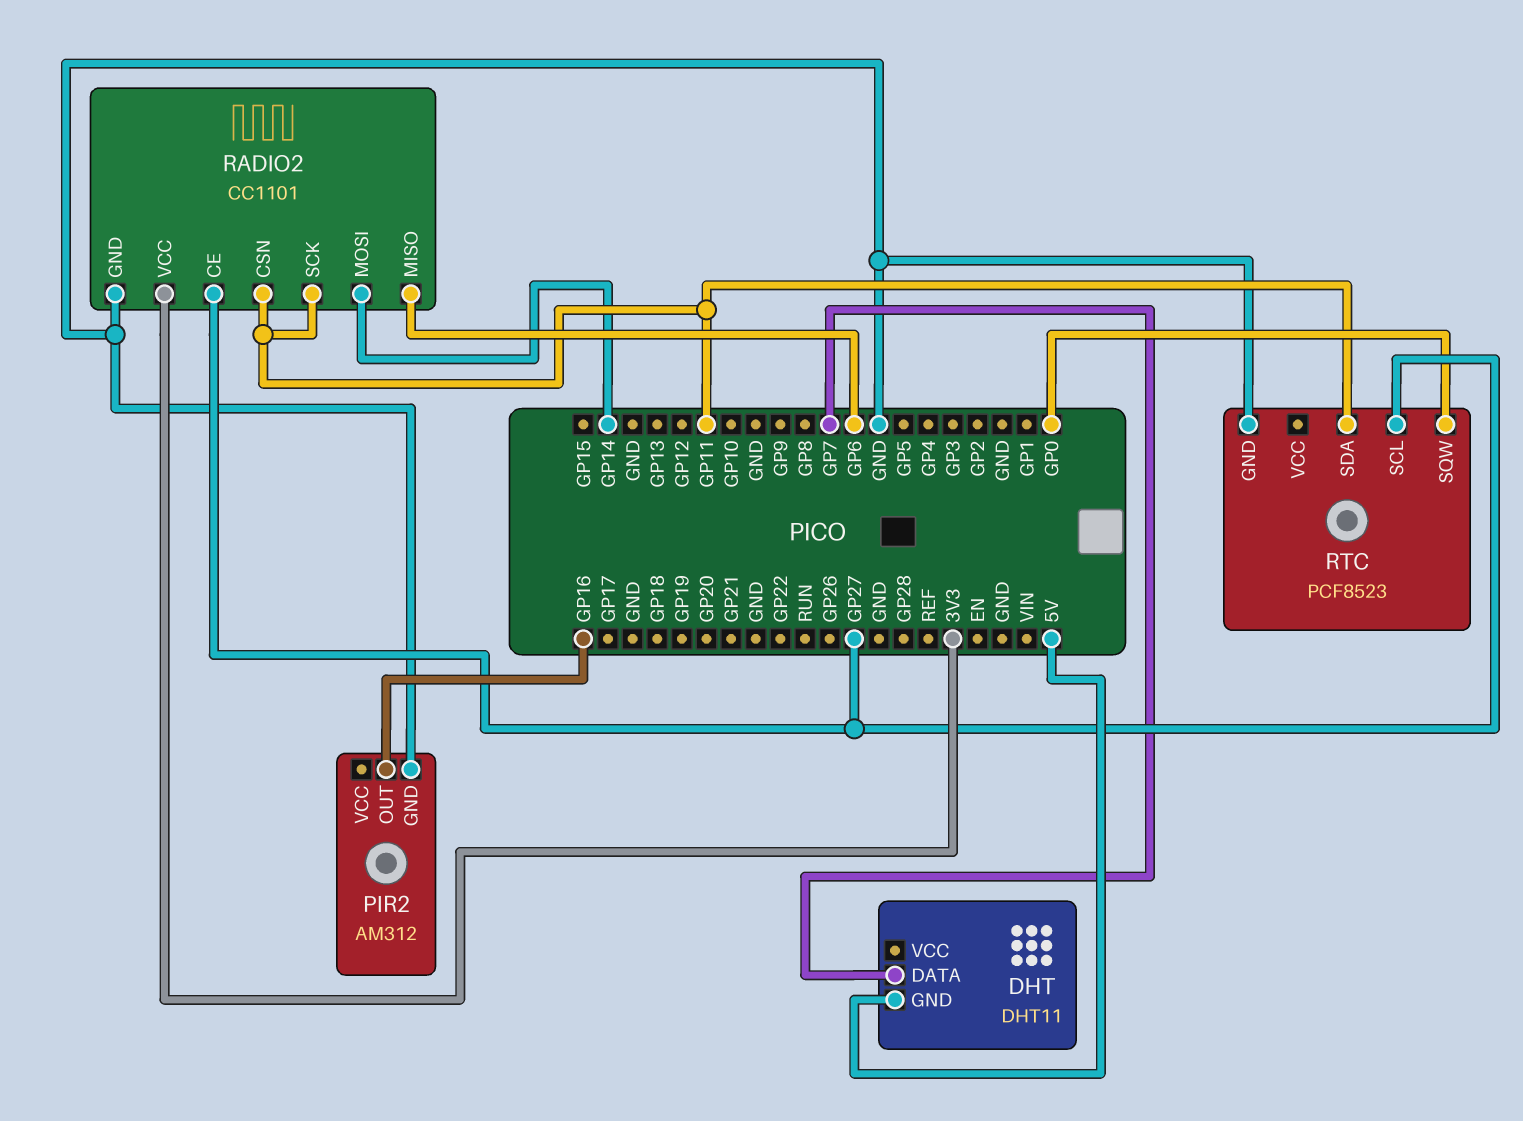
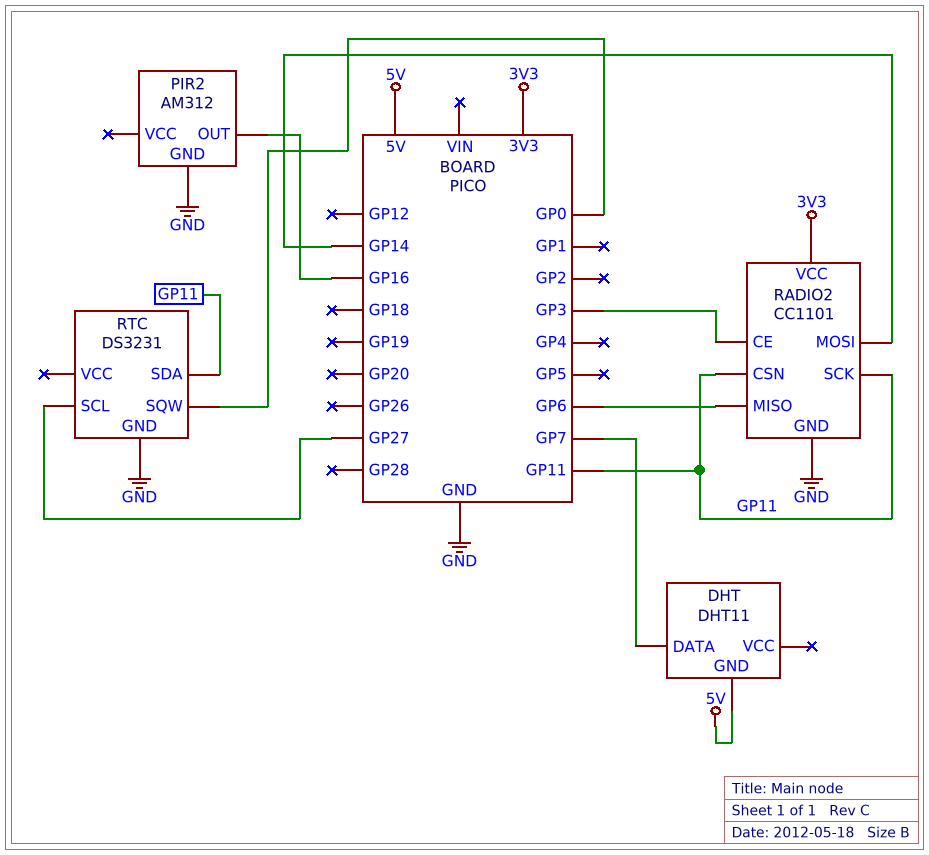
RADIO2 pin CE: GP27 -> GP3
RTC: PCF8523 -> DS3231

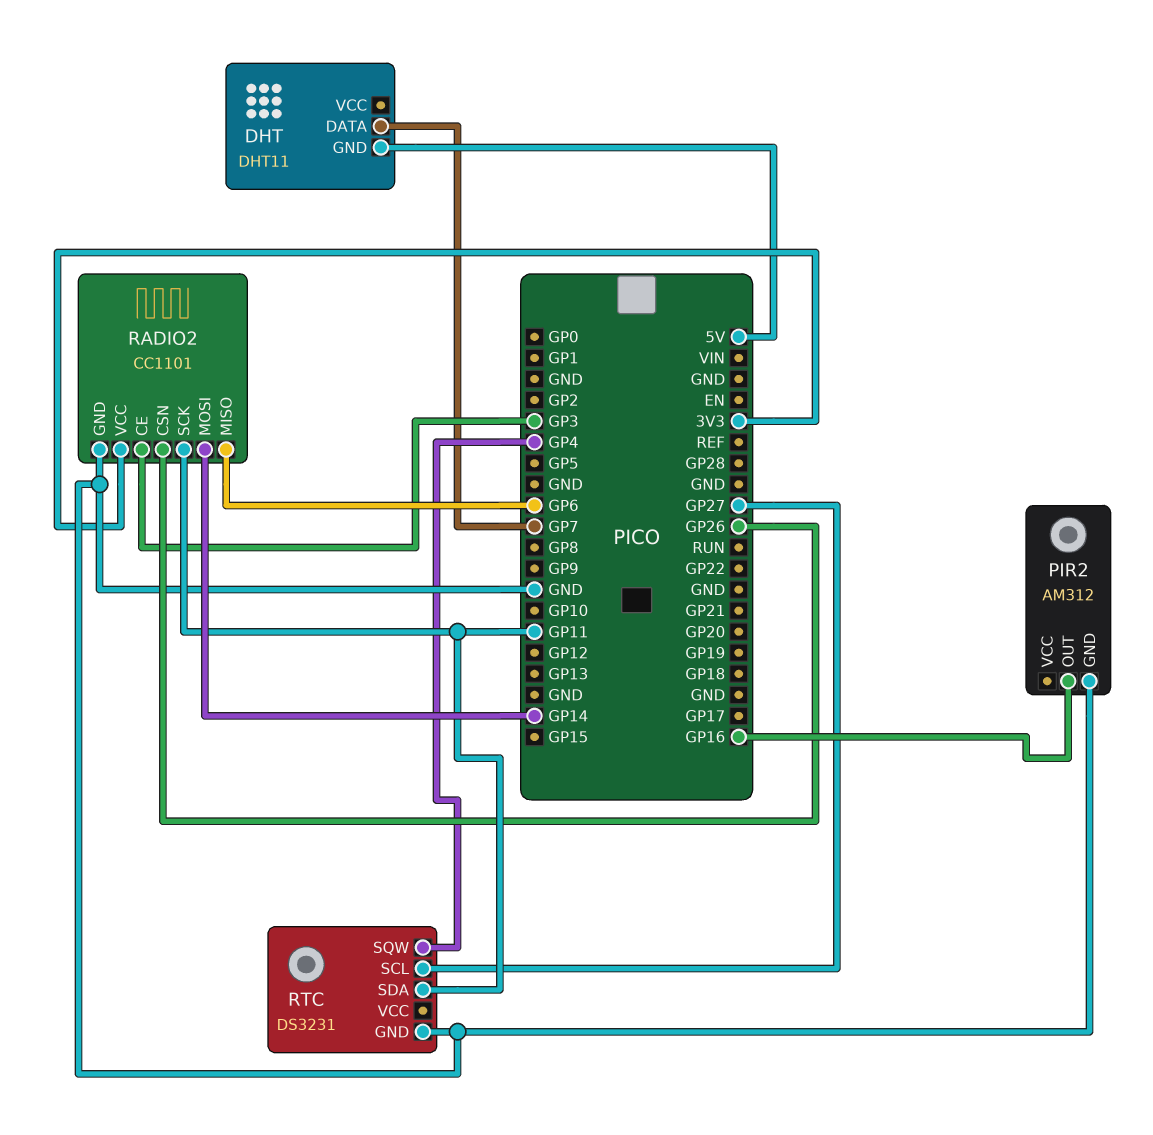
RADIO2 pin CSN: GP11 -> GP26
RTC pin SQW: GP0 -> GP4

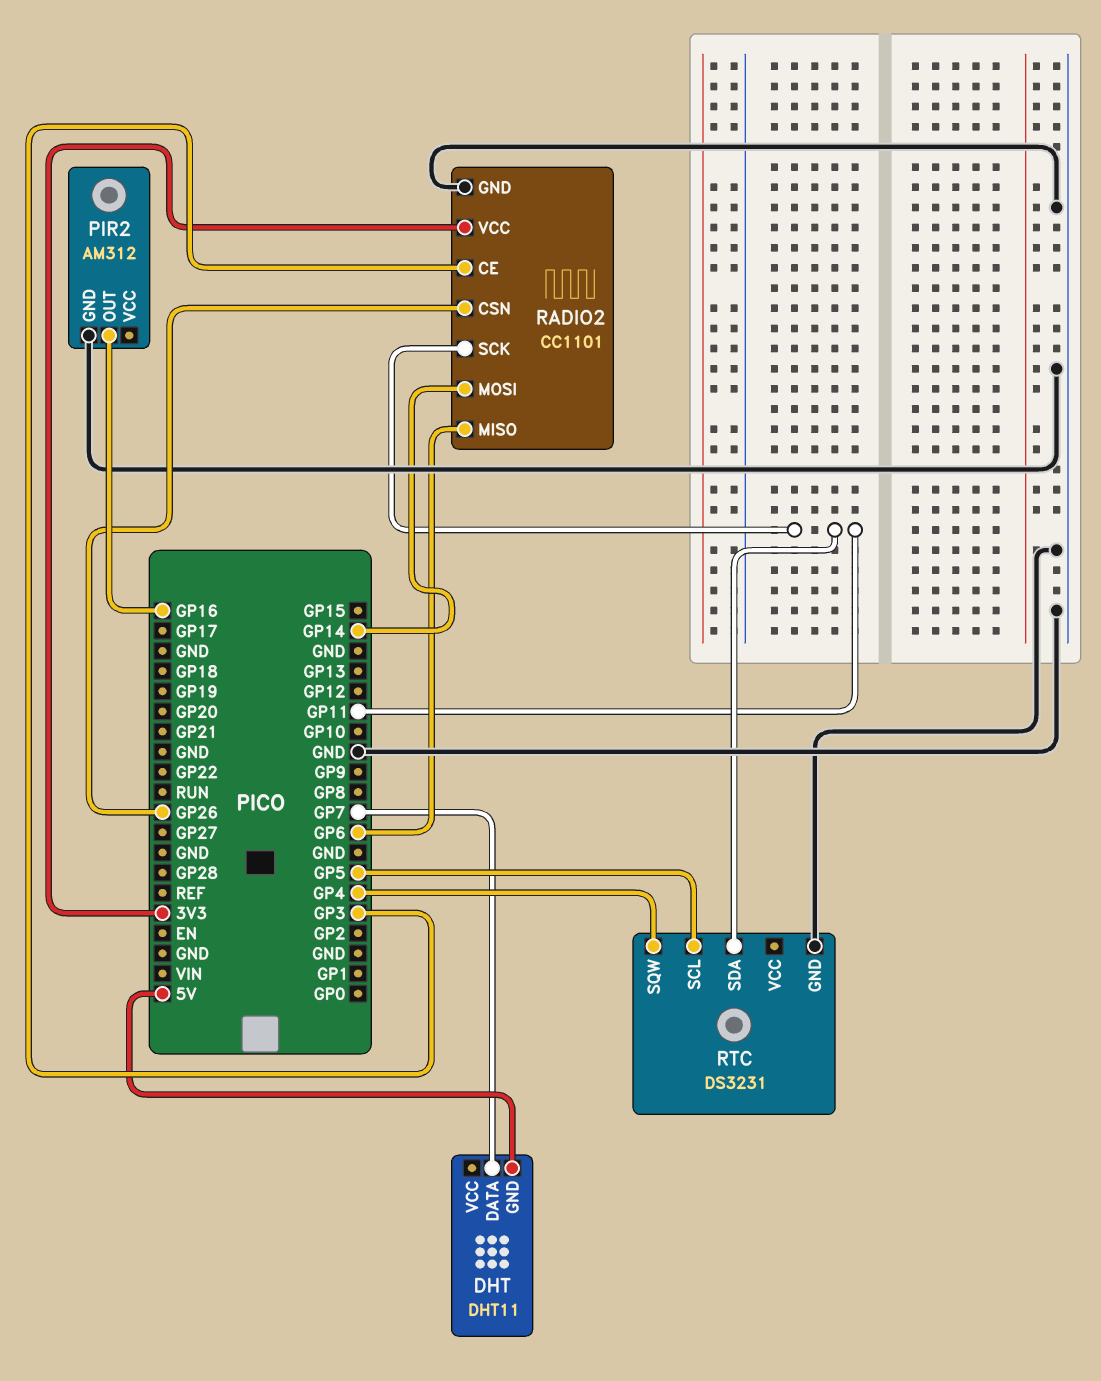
RTC pin SCL: GP27 -> GP5

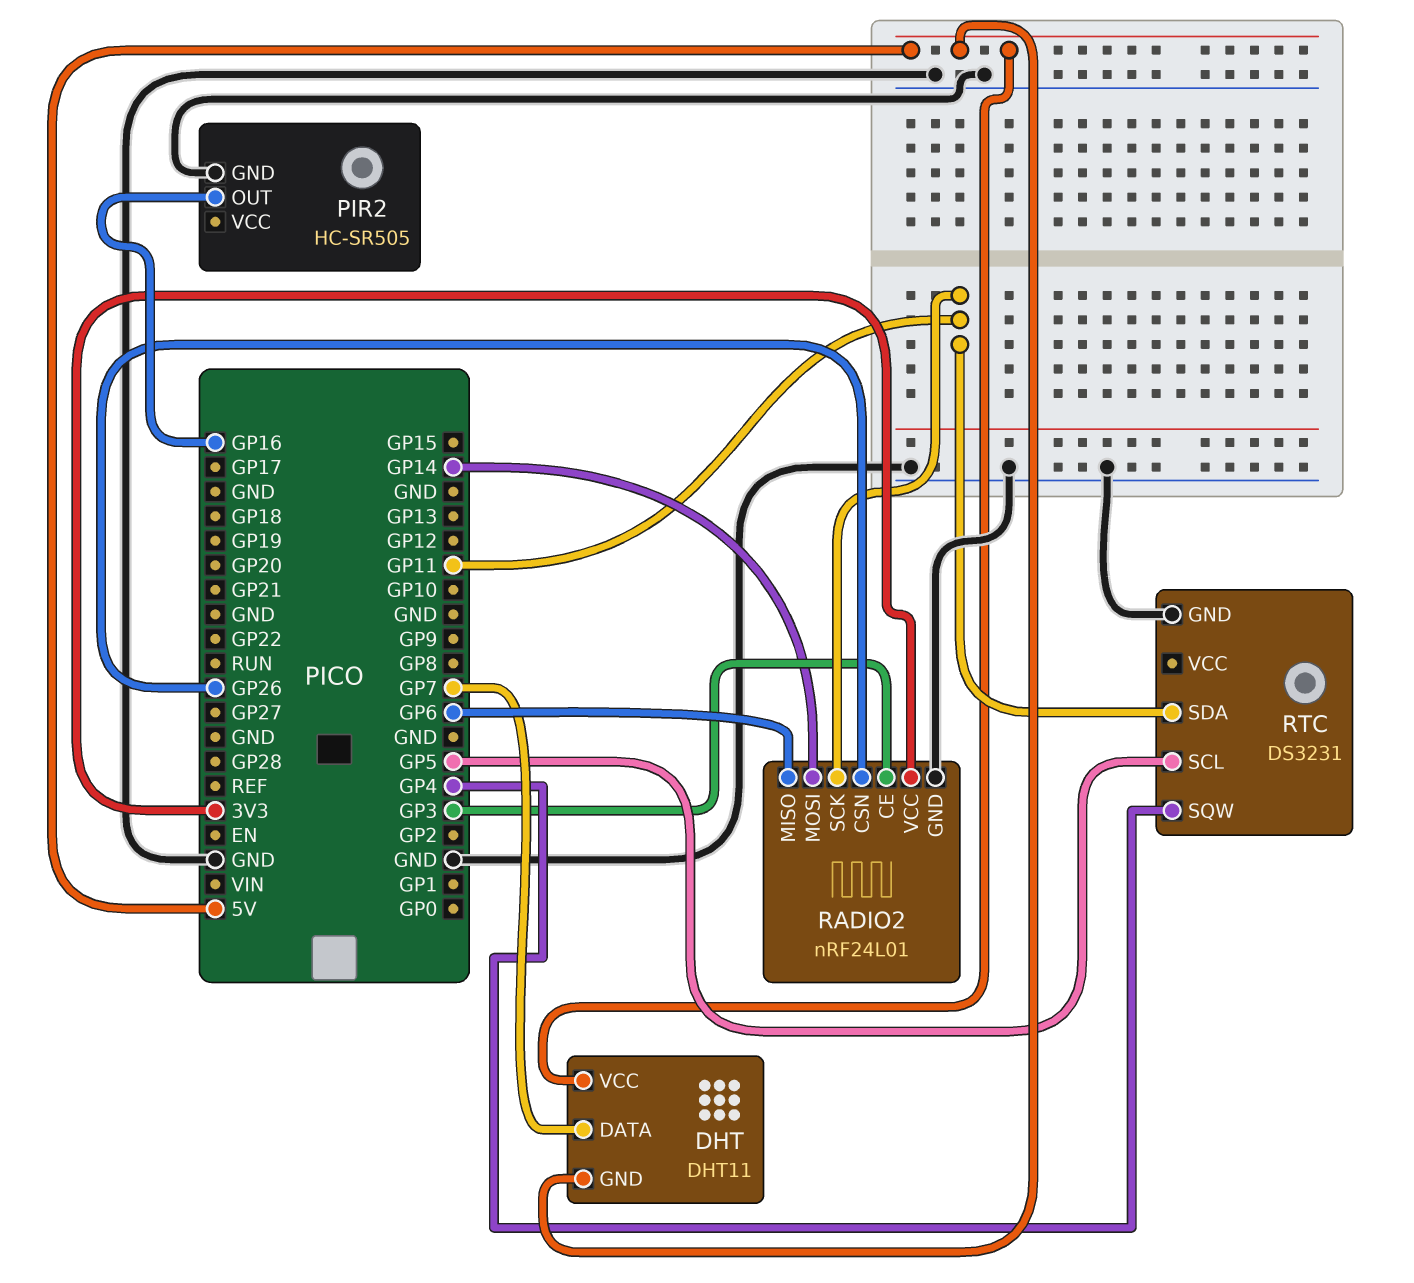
DHT pin VCC: none -> 5V
PIR2: AM312 -> HC-SR505
RADIO2: CC1101 -> nRF24L01

